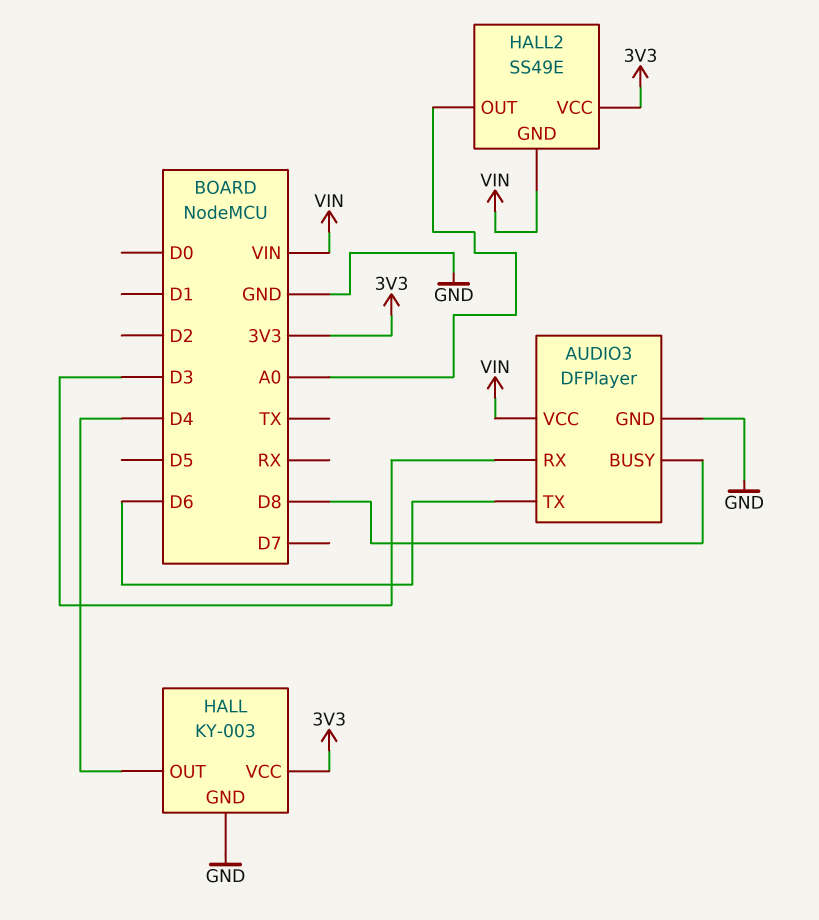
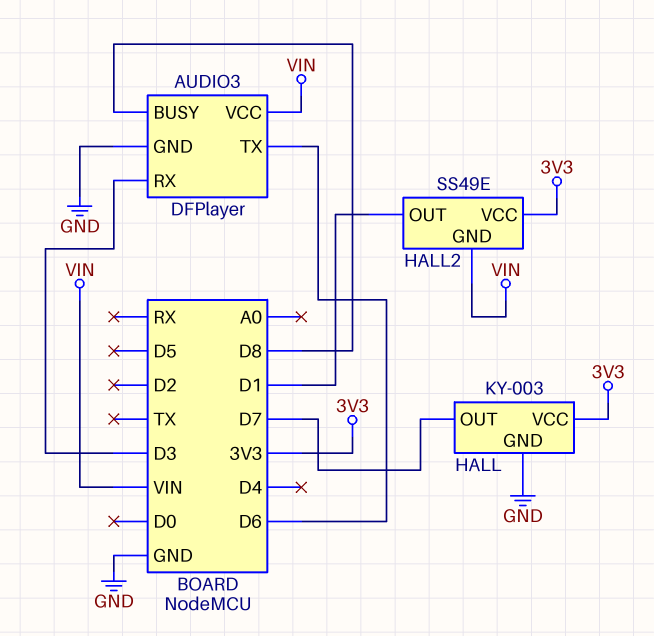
HALL pin OUT: D4 -> D7
HALL2 pin OUT: A0 -> D1

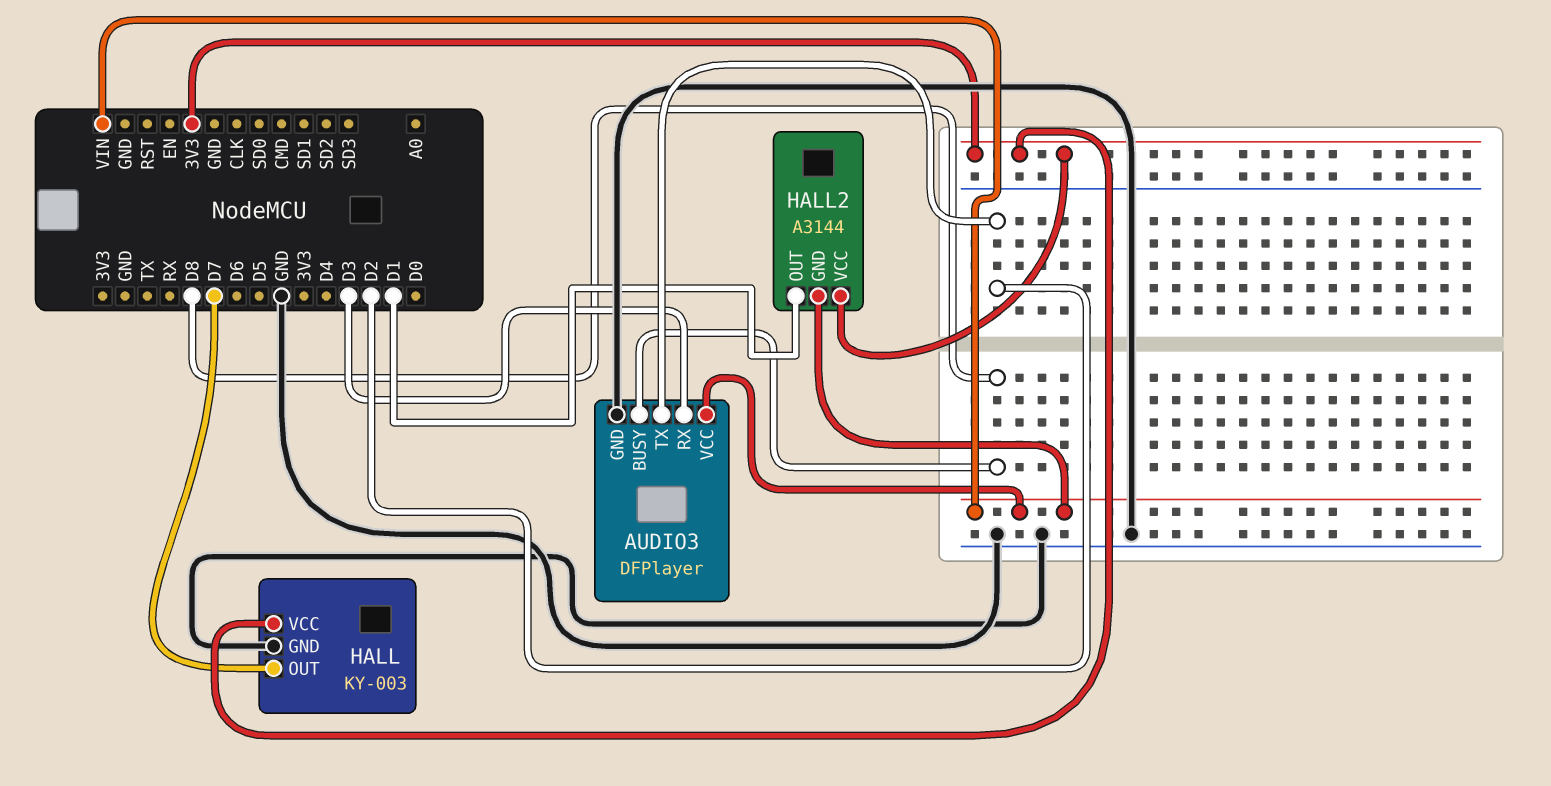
AUDIO3 pin TX: D6 -> D2
HALL2: SS49E -> A3144

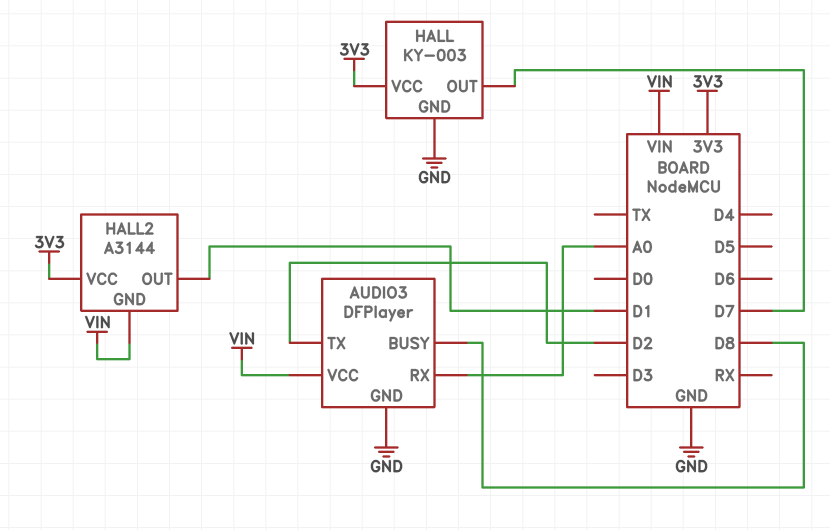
AUDIO3 pin RX: D3 -> A0

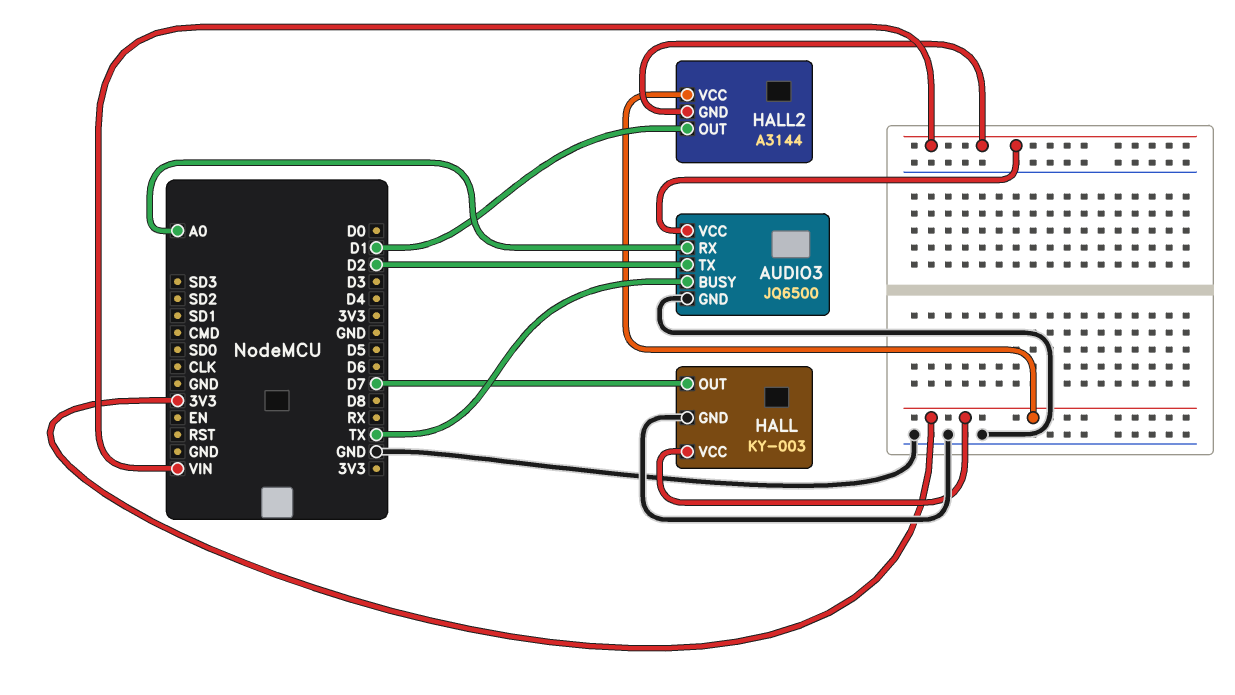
AUDIO3: DFPlayer -> JQ6500
AUDIO3 pin BUSY: D8 -> TX

